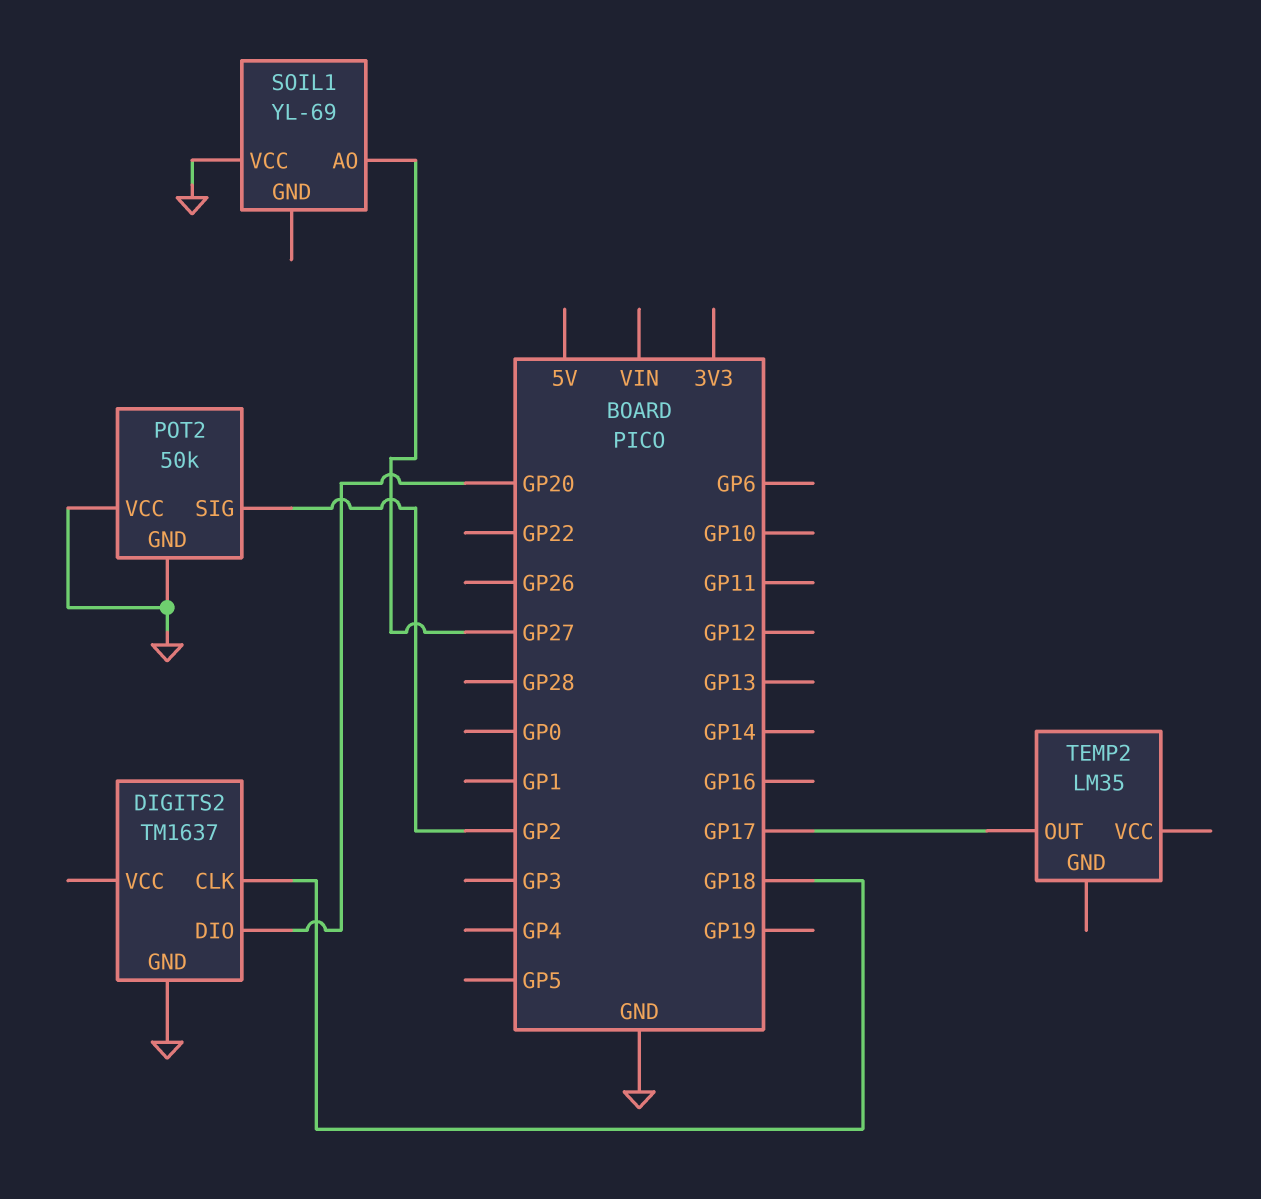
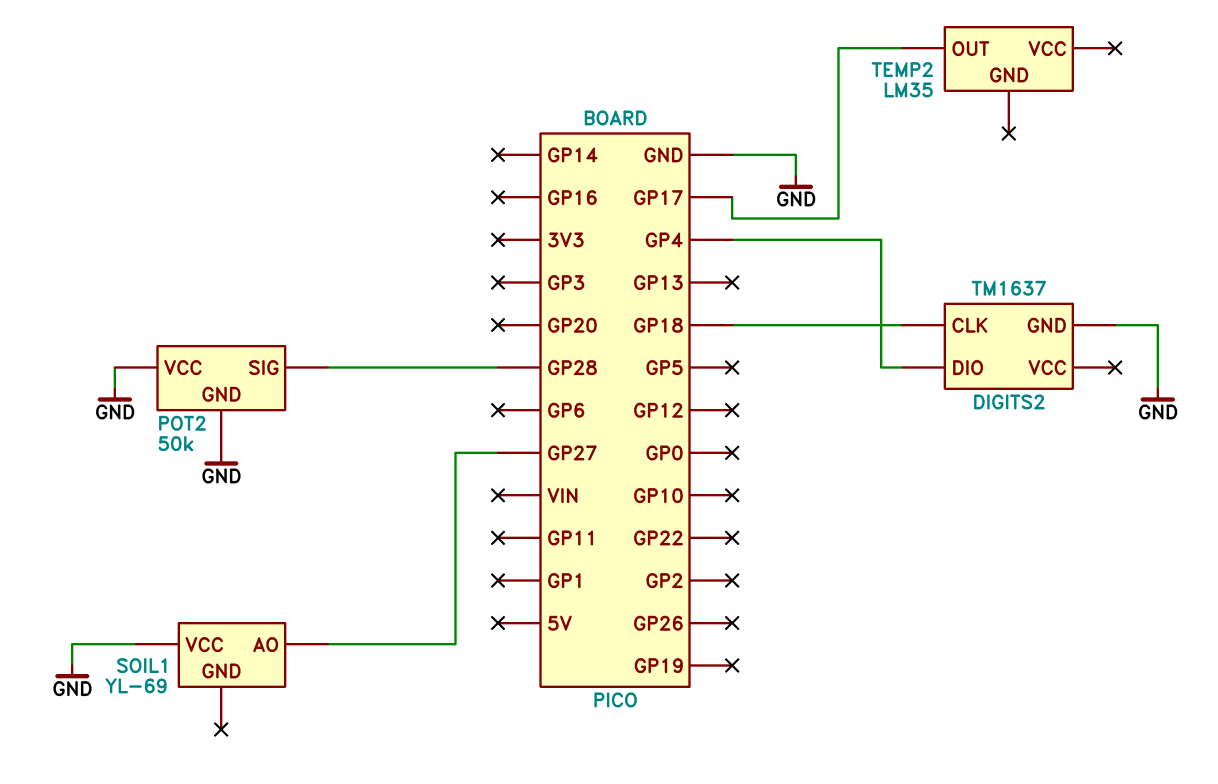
DIGITS2 pin DIO: GP20 -> GP4
POT2 pin SIG: GP2 -> GP28

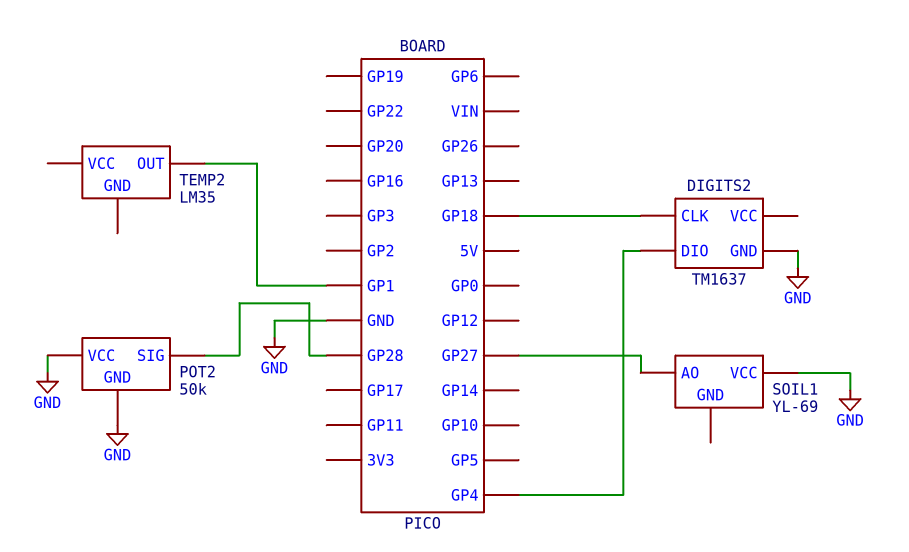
TEMP2 pin OUT: GP17 -> GP1

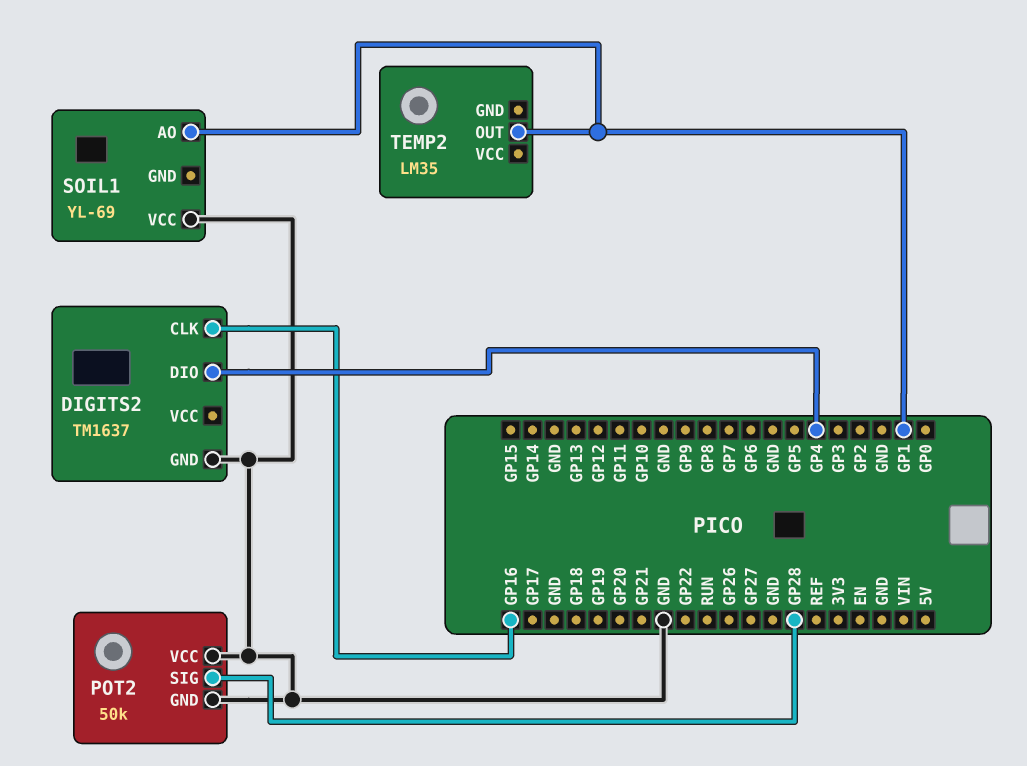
DIGITS2 pin CLK: GP18 -> GP16
SOIL1 pin AO: GP27 -> GP1

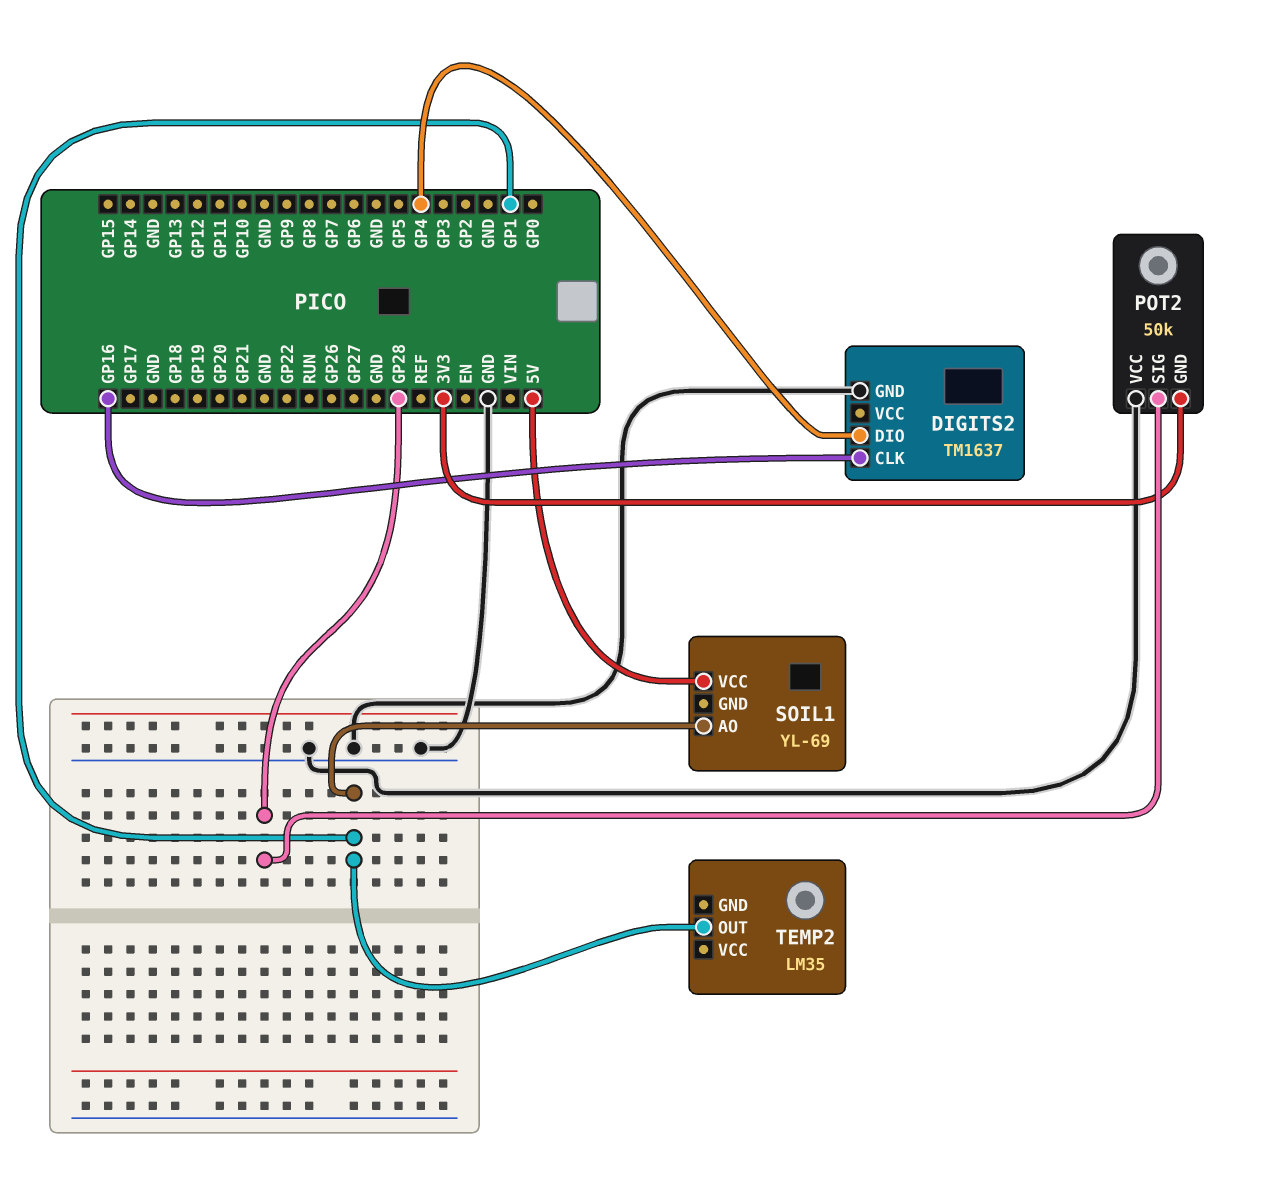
POT2 pin GND: GND -> 3V3
SOIL1 pin VCC: GND -> 5V

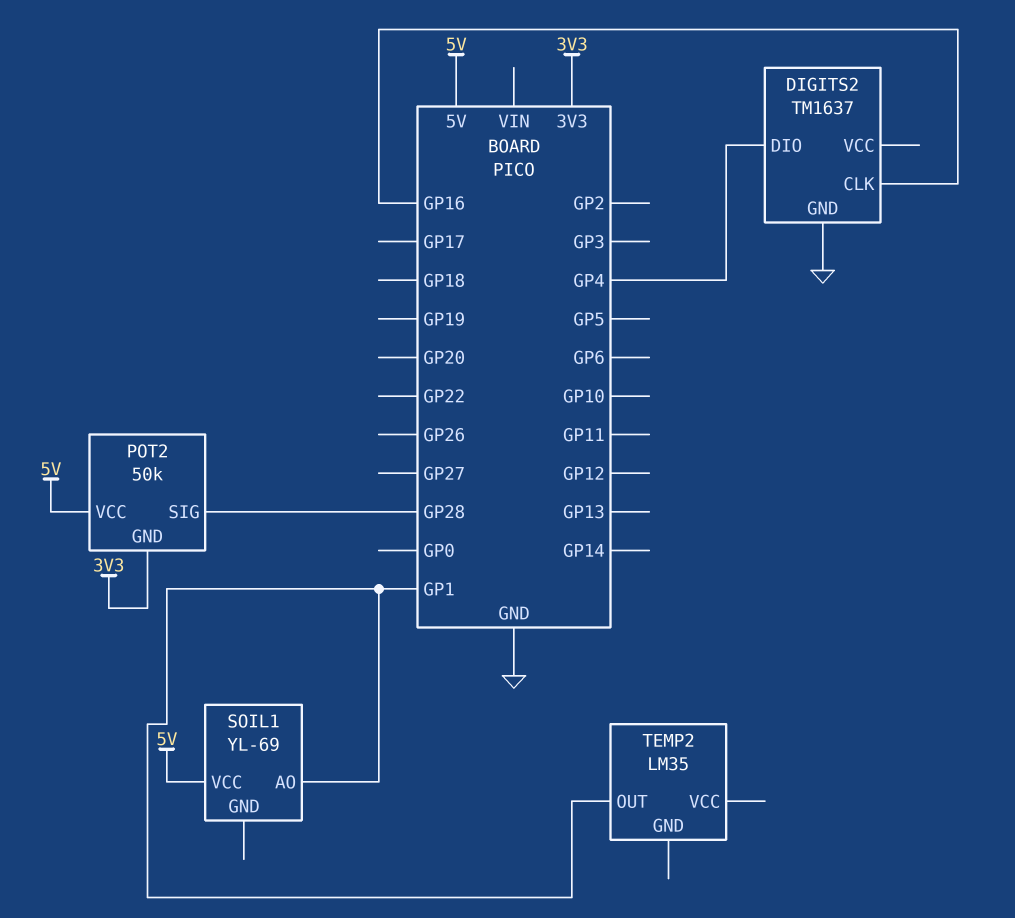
POT2 pin VCC: GND -> 5V

